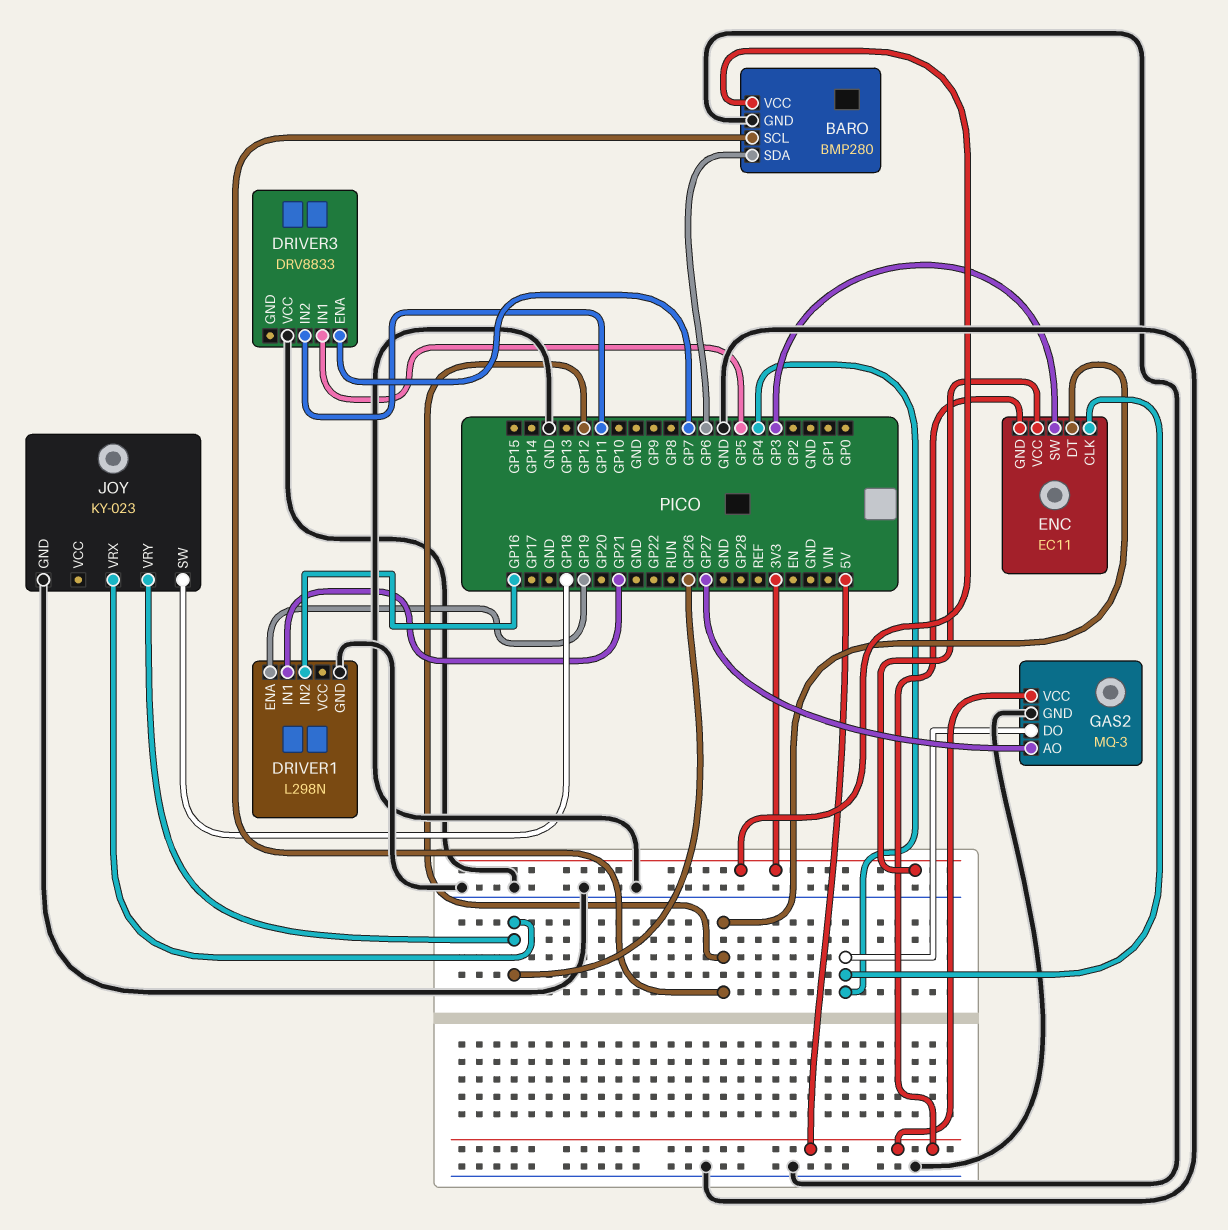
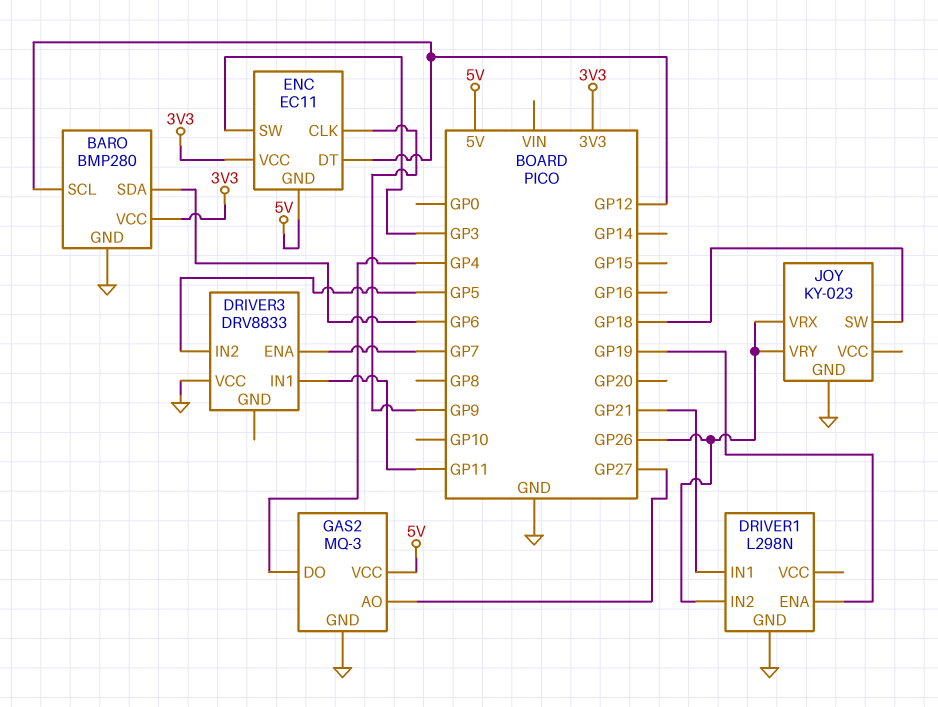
DRIVER1 pin IN2: GP16 -> GP26
DRIVER3 pin IN1: GP5 -> GP11
DRIVER3 pin IN2: GP11 -> GP5
ENC pin CLK: GP4 -> GP9

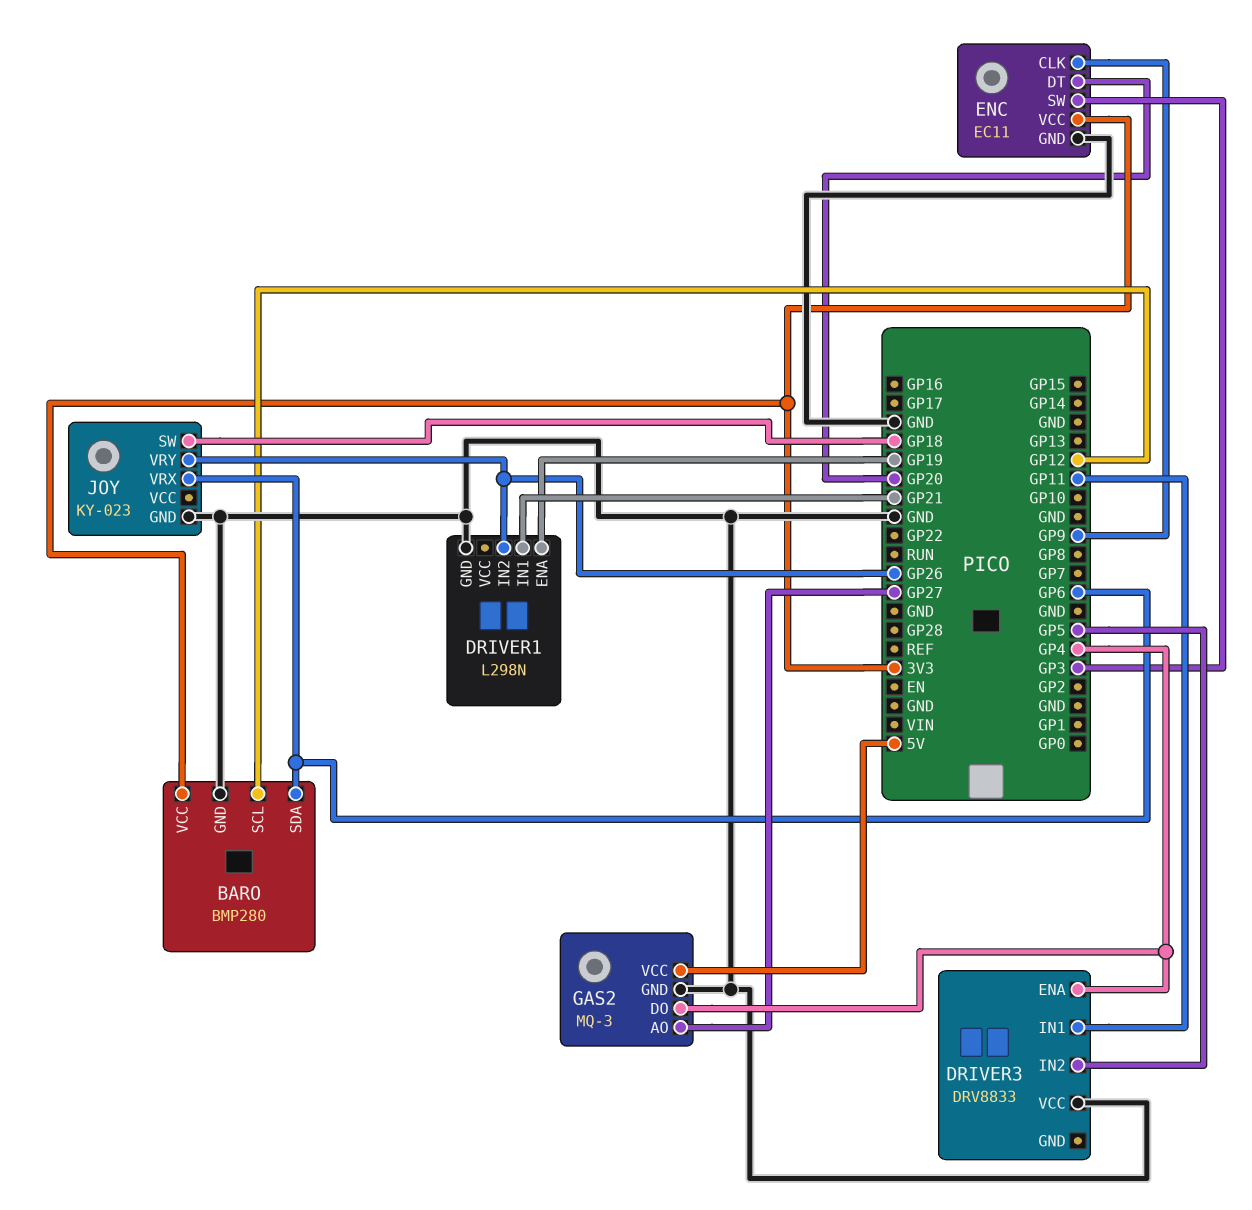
DRIVER3 pin ENA: GP7 -> GP4
ENC pin DT: GP12 -> GP20
ENC pin GND: 5V -> GND
JOY pin VRX: GP26 -> GP6

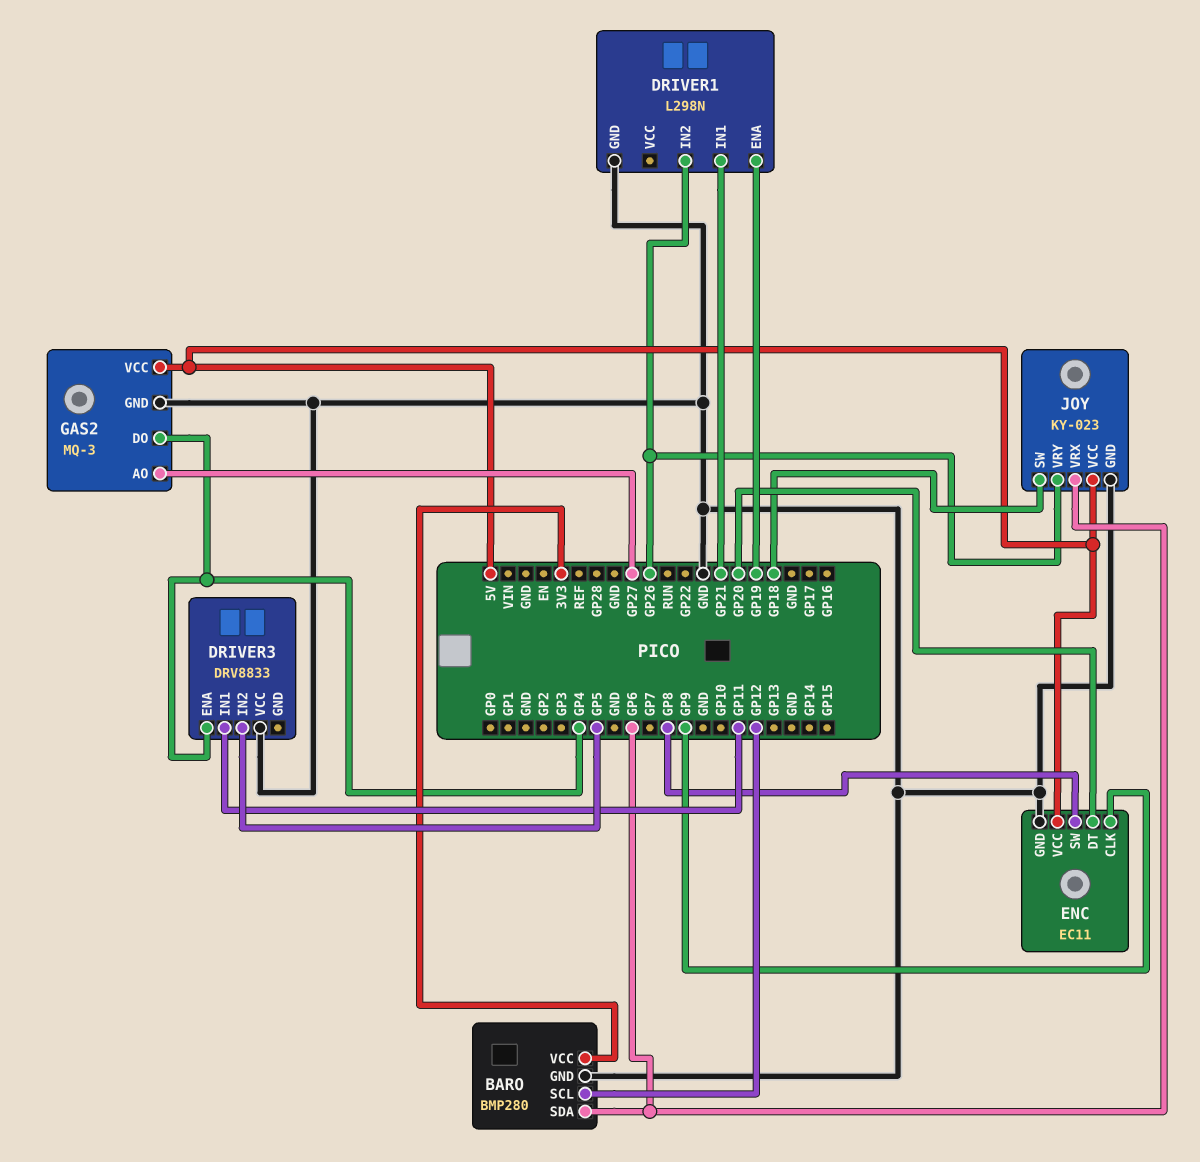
ENC pin SW: GP3 -> GP8
ENC pin VCC: 3V3 -> 5V
JOY pin VCC: none -> 5V

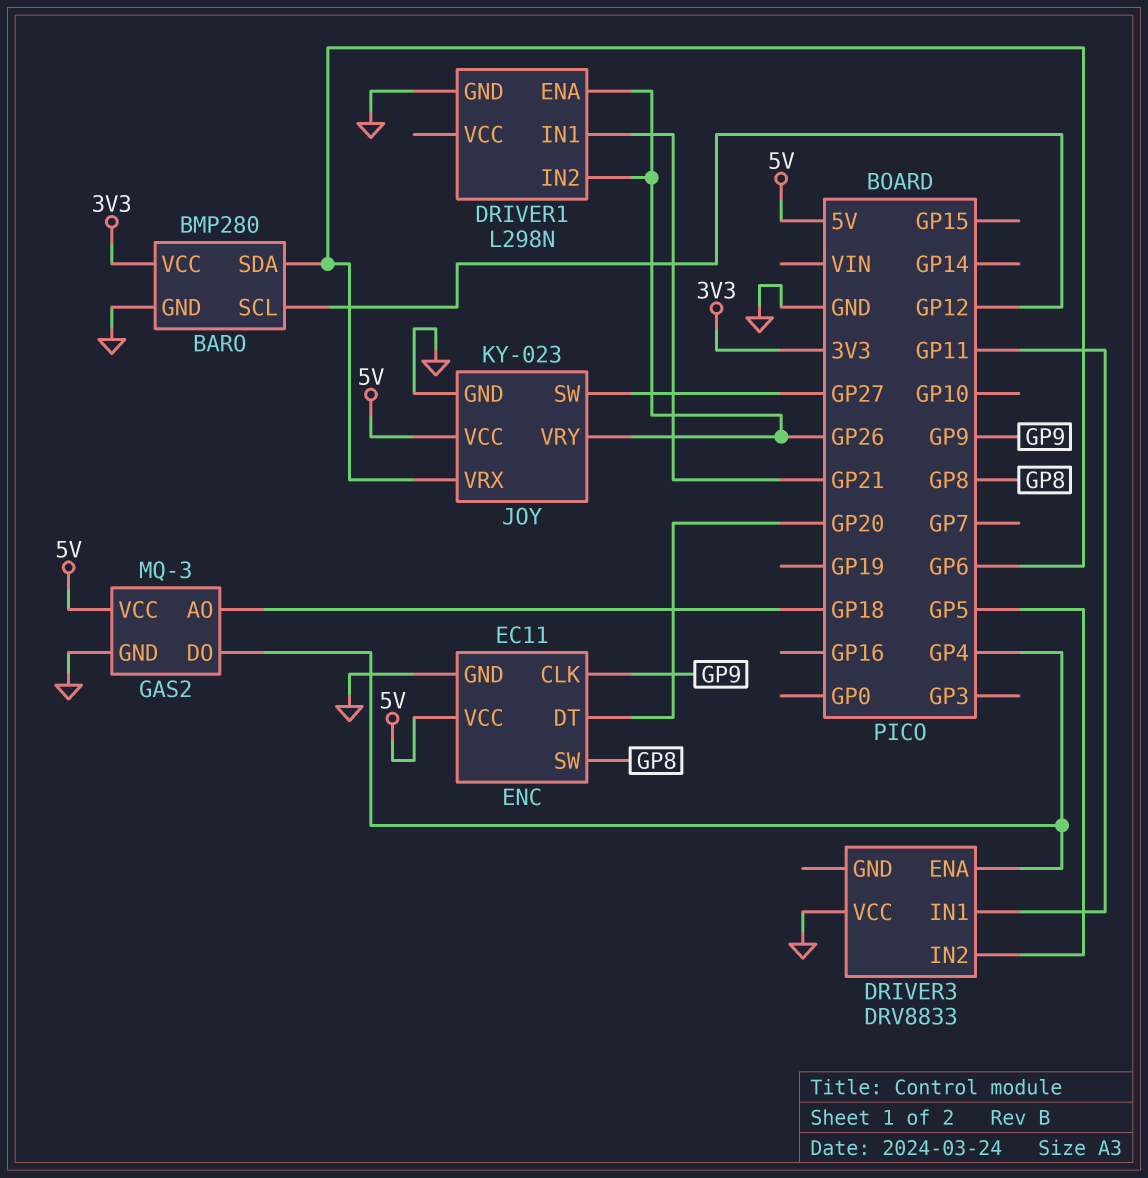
DRIVER1 pin ENA: GP19 -> GP26
GAS2 pin AO: GP27 -> GP18
JOY pin SW: GP18 -> GP27

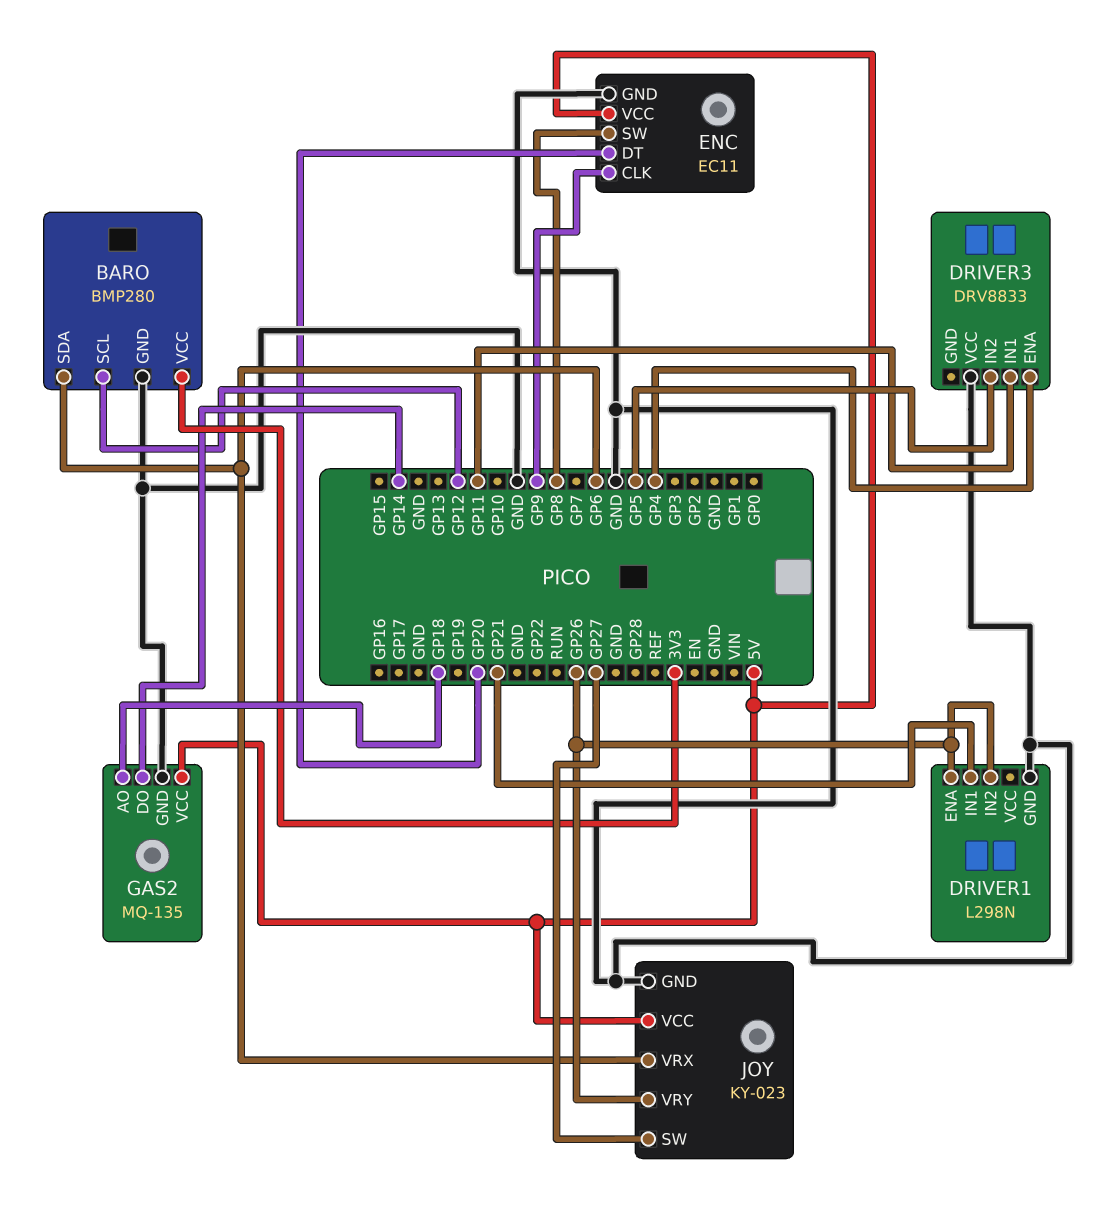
GAS2: MQ-3 -> MQ-135
GAS2 pin DO: GP4 -> GP14

